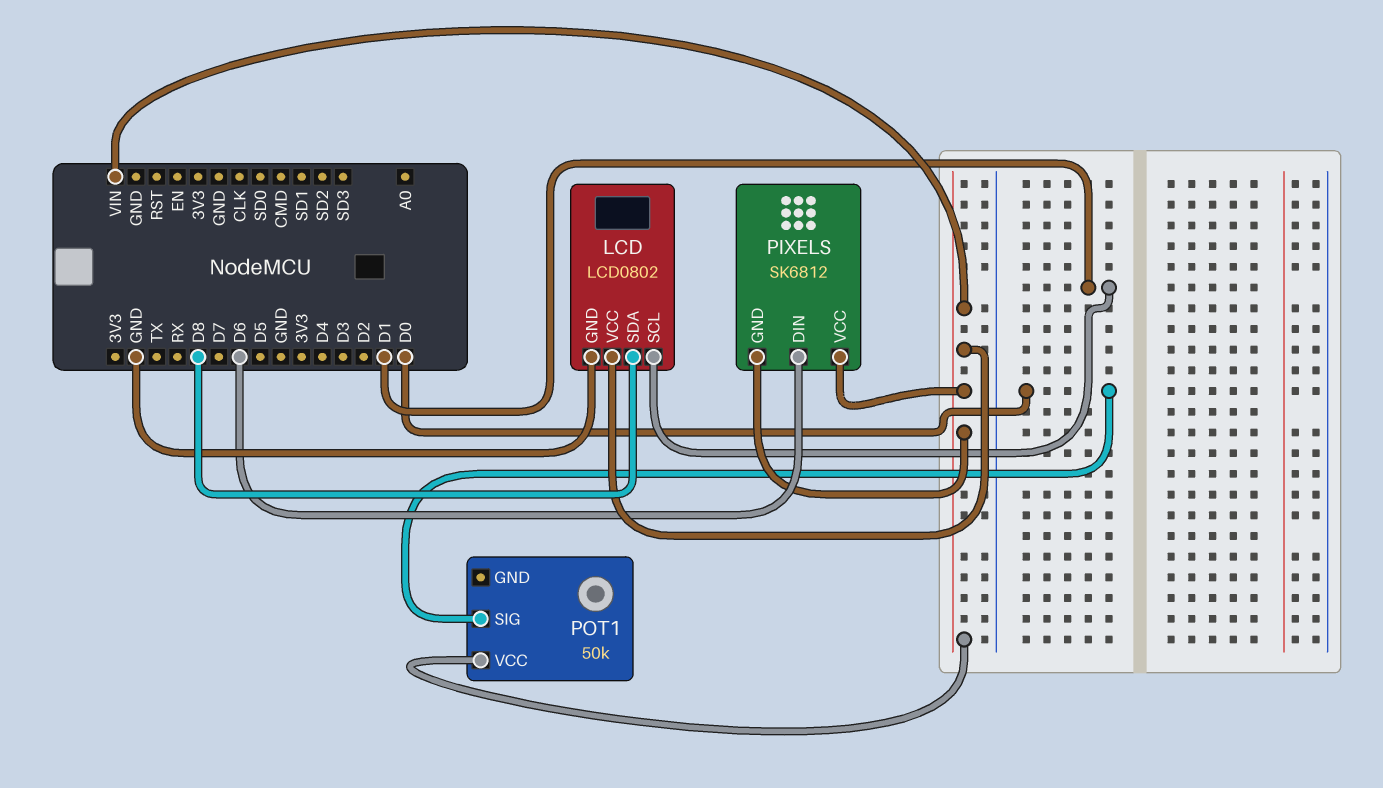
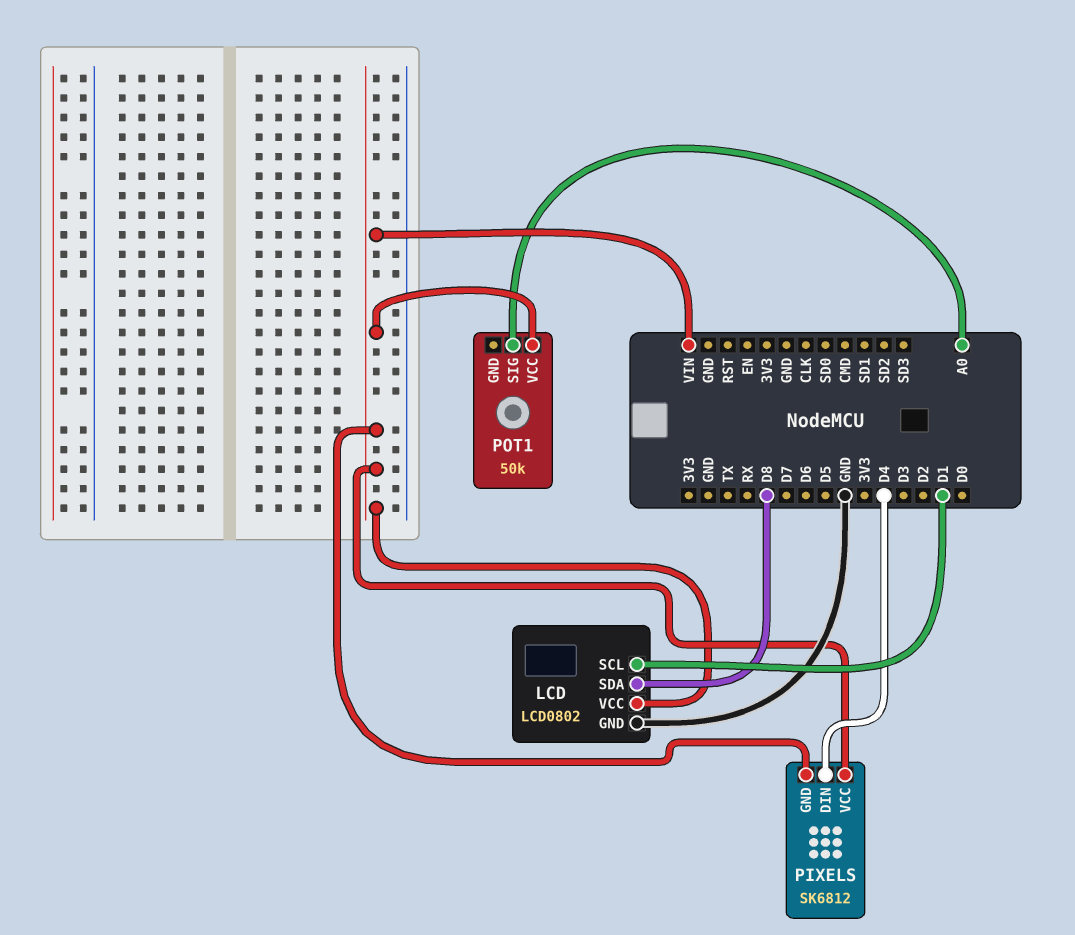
PIXELS pin DIN: D6 -> D4
POT1 pin SIG: D0 -> A0

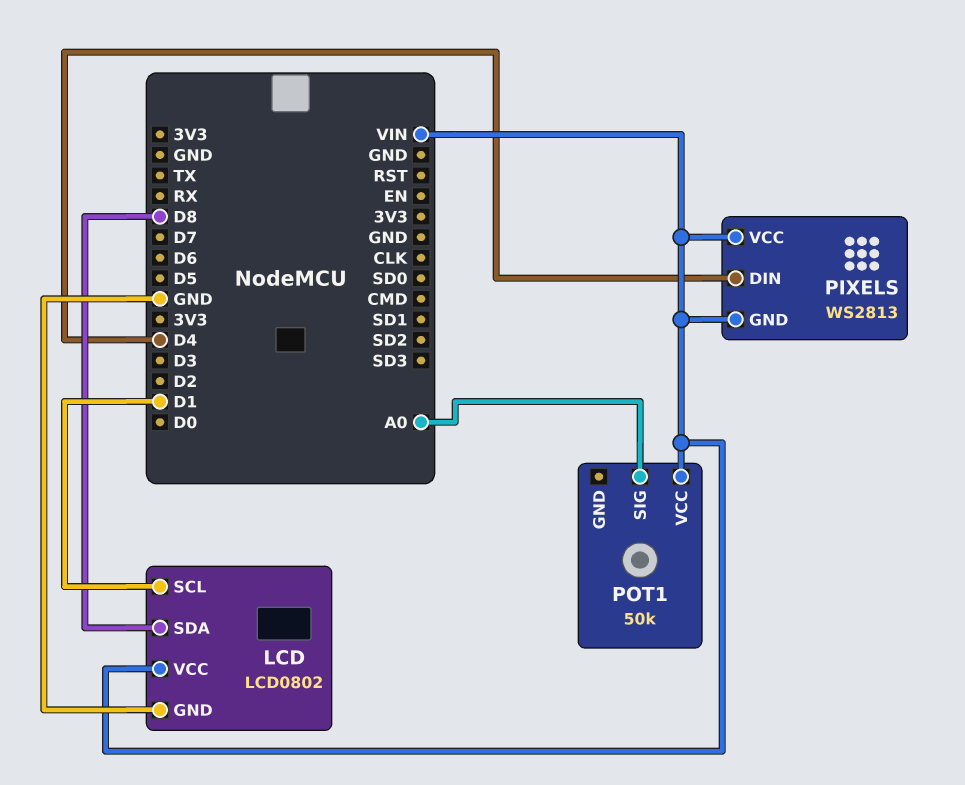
PIXELS: SK6812 -> WS2813

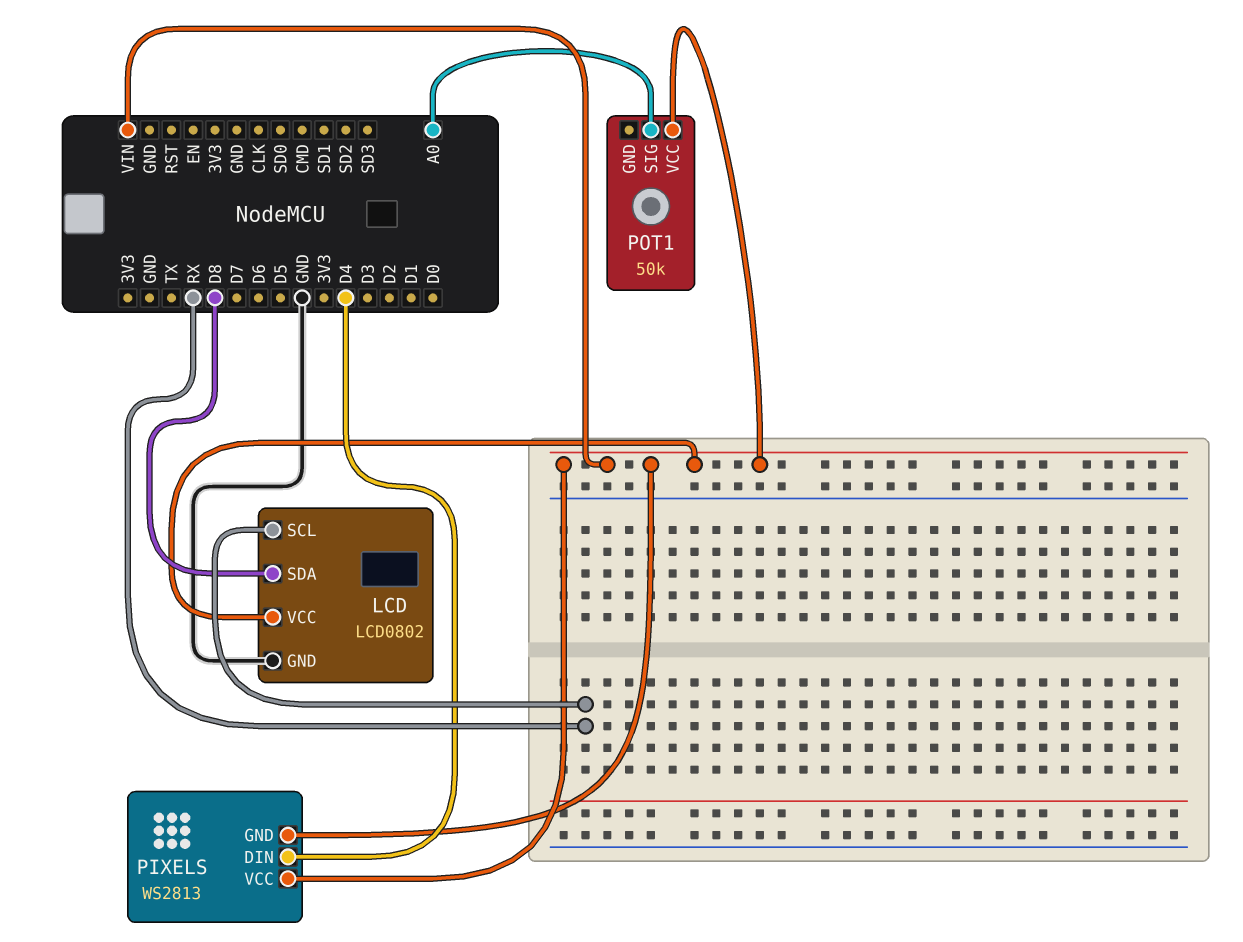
LCD pin SCL: D1 -> RX

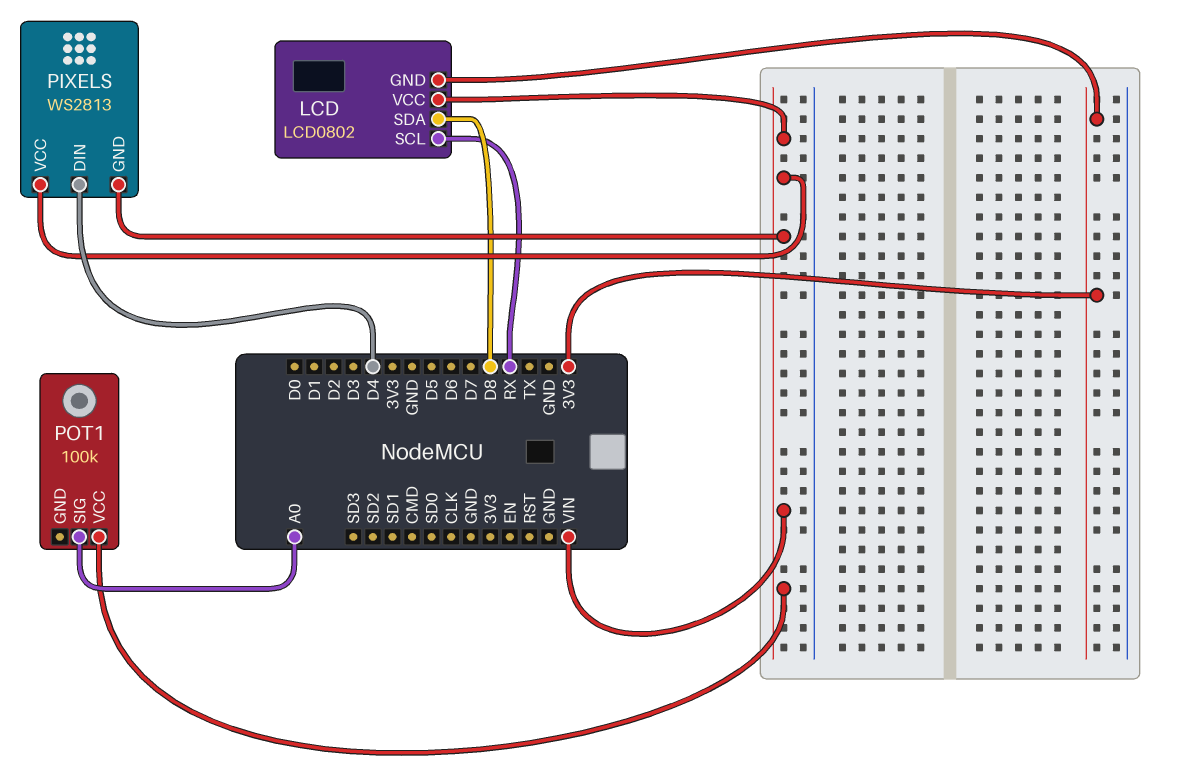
LCD pin GND: GND -> 3V3
POT1: 50k -> 100k

